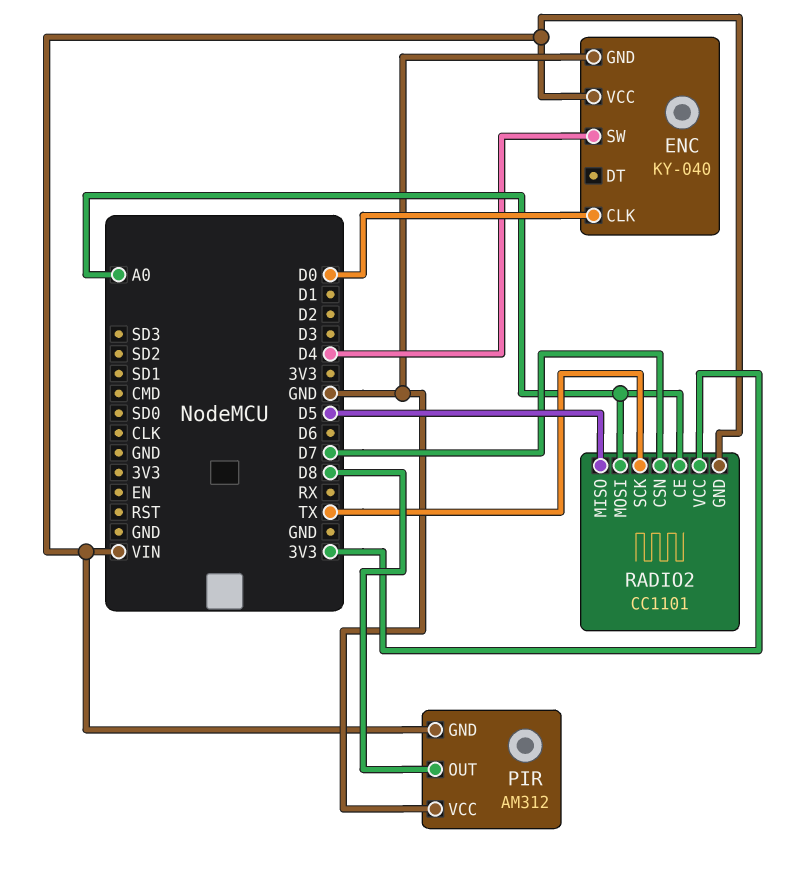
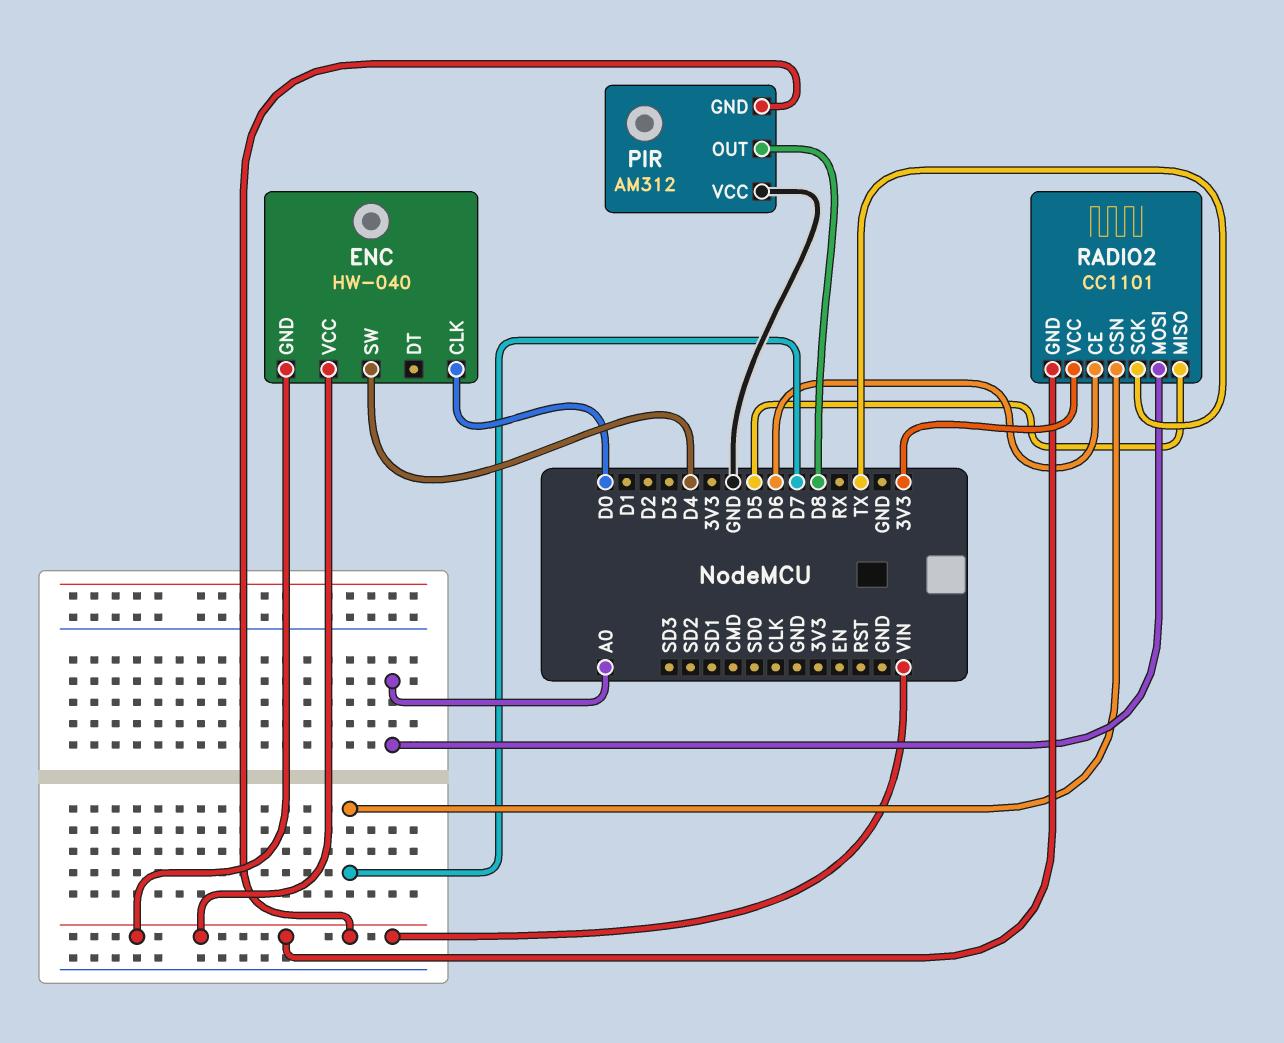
ENC: KY-040 -> HW-040
ENC pin GND: GND -> VIN
RADIO2 pin CE: A0 -> D6

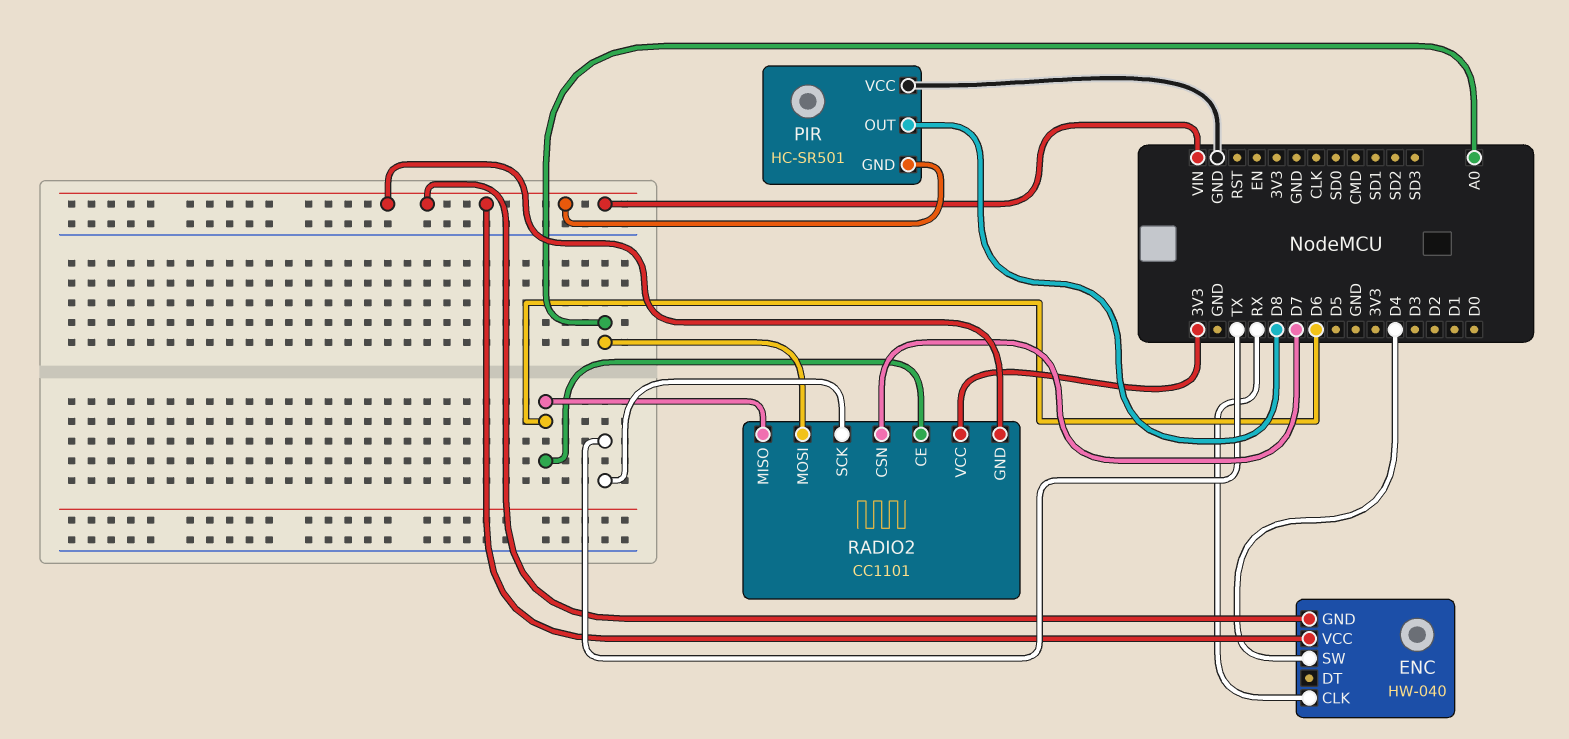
ENC pin CLK: D0 -> RX
PIR: AM312 -> HC-SR501
RADIO2 pin MISO: D5 -> D6

